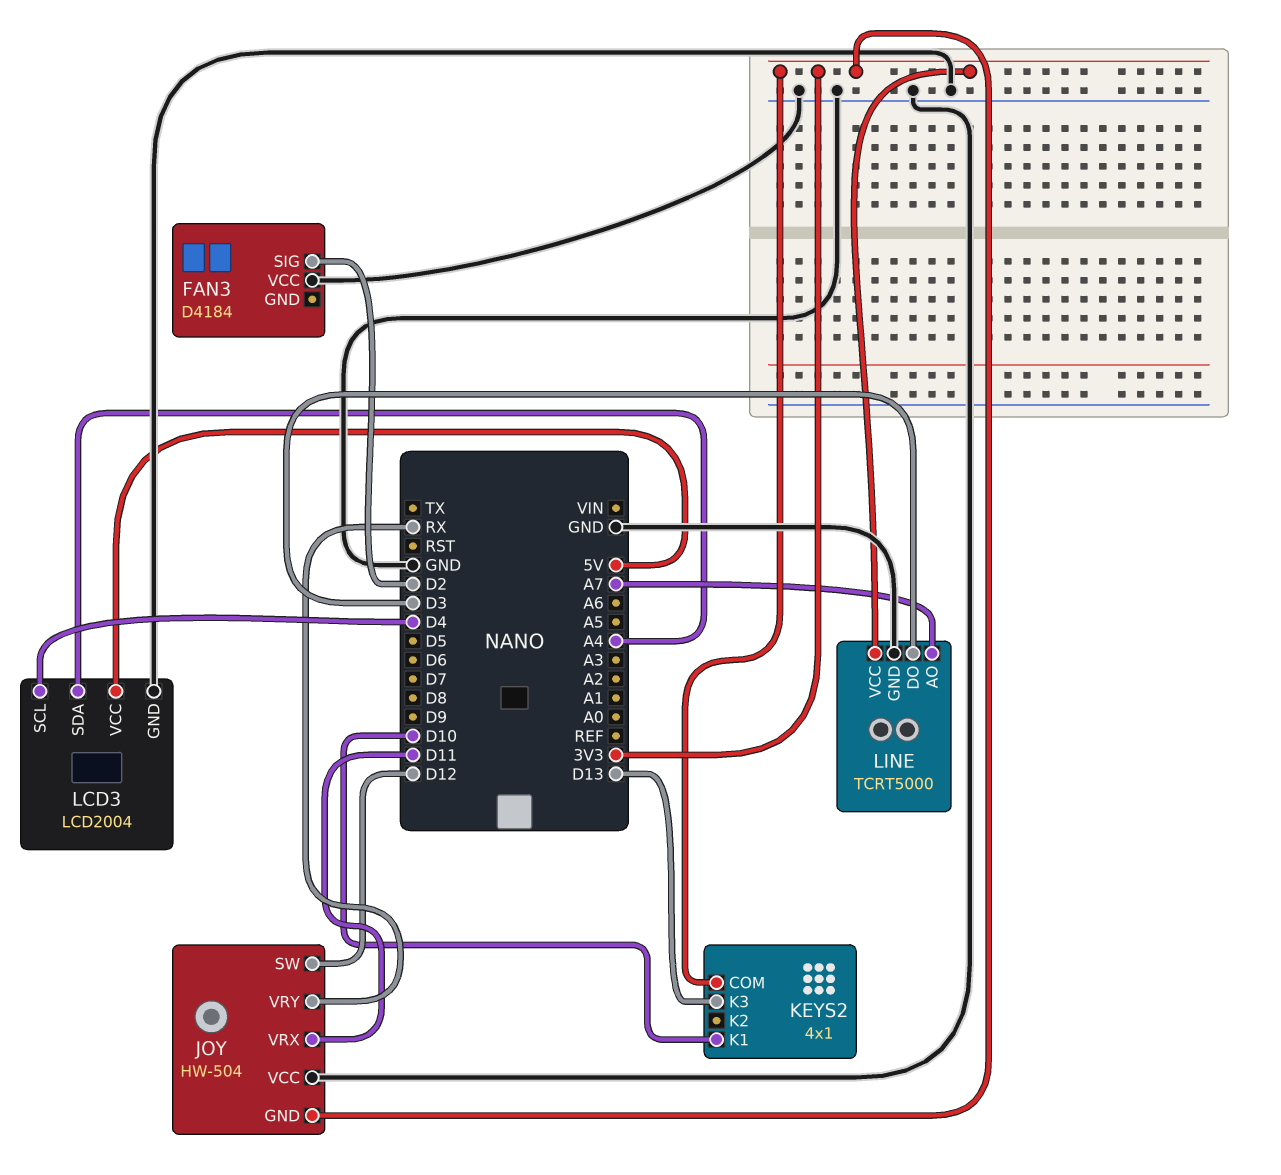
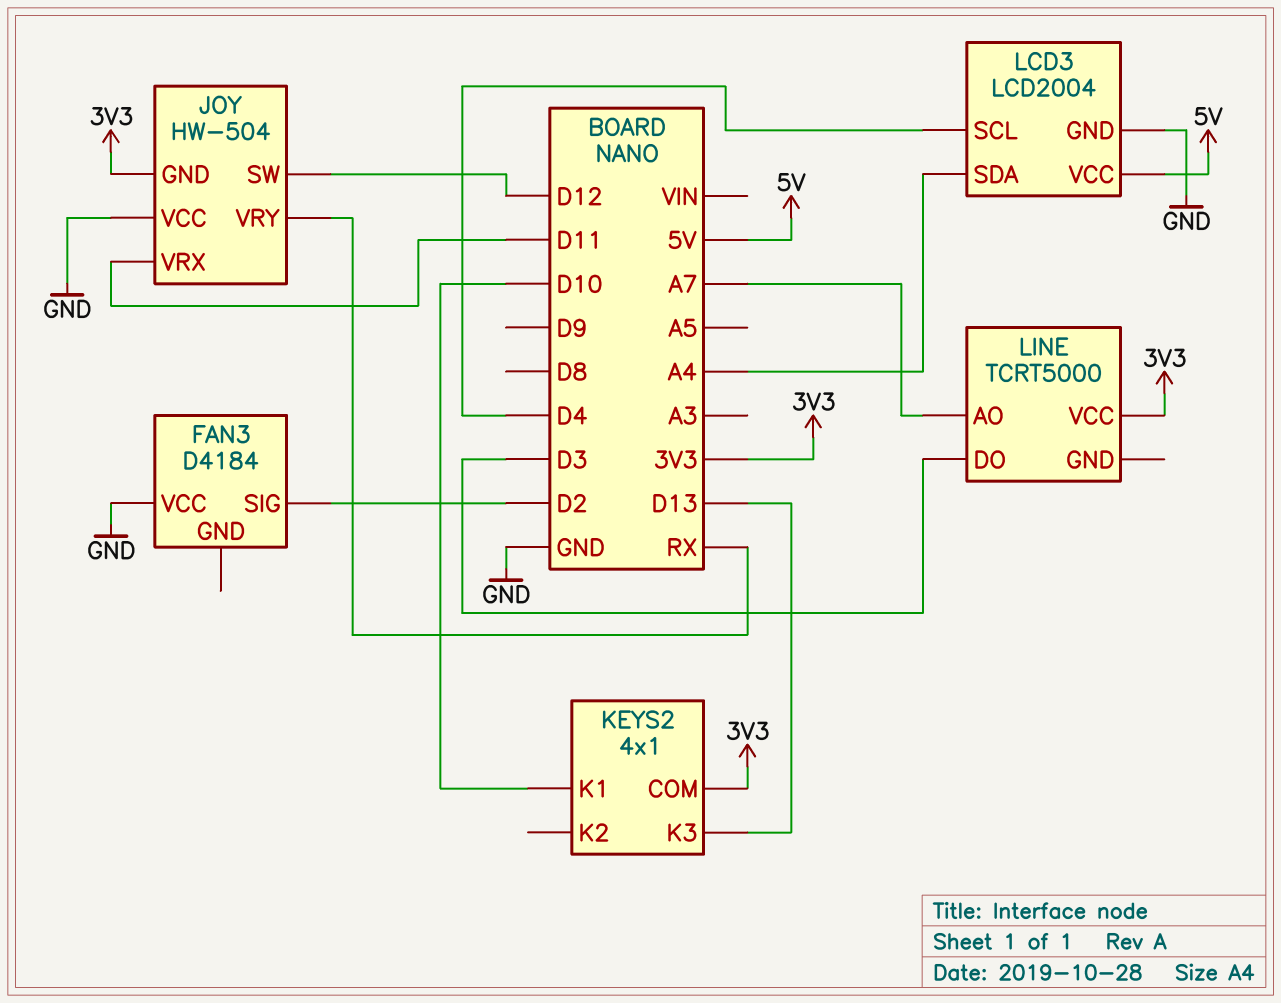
LINE pin GND: GND -> none

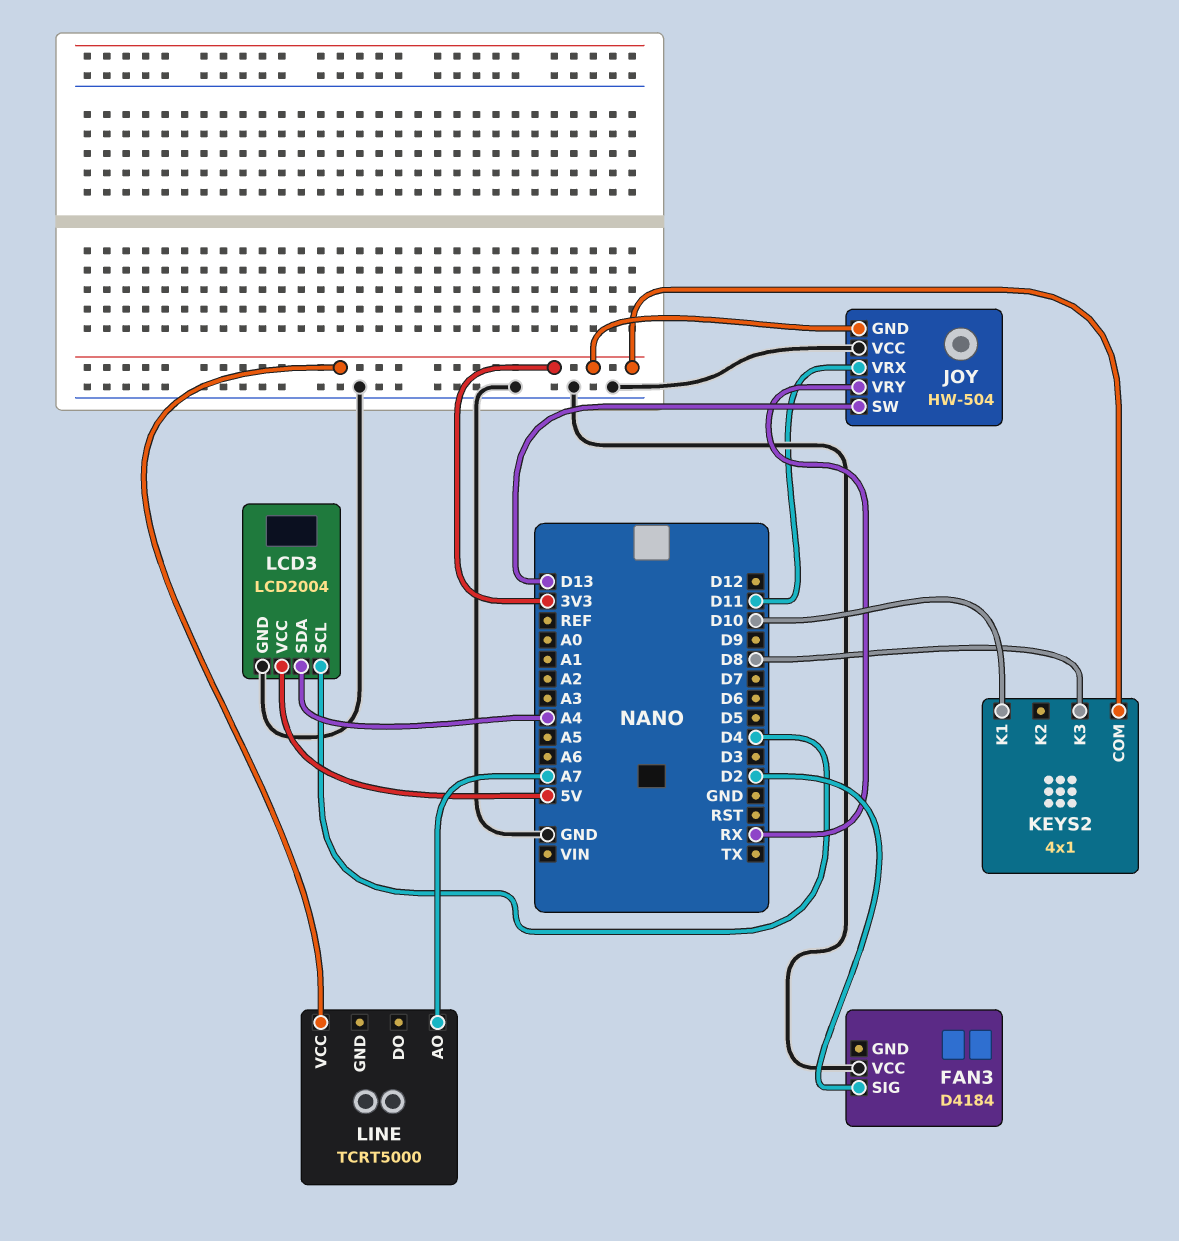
JOY pin SW: D12 -> D13
KEYS2 pin K3: D13 -> D8
LINE pin DO: D3 -> none

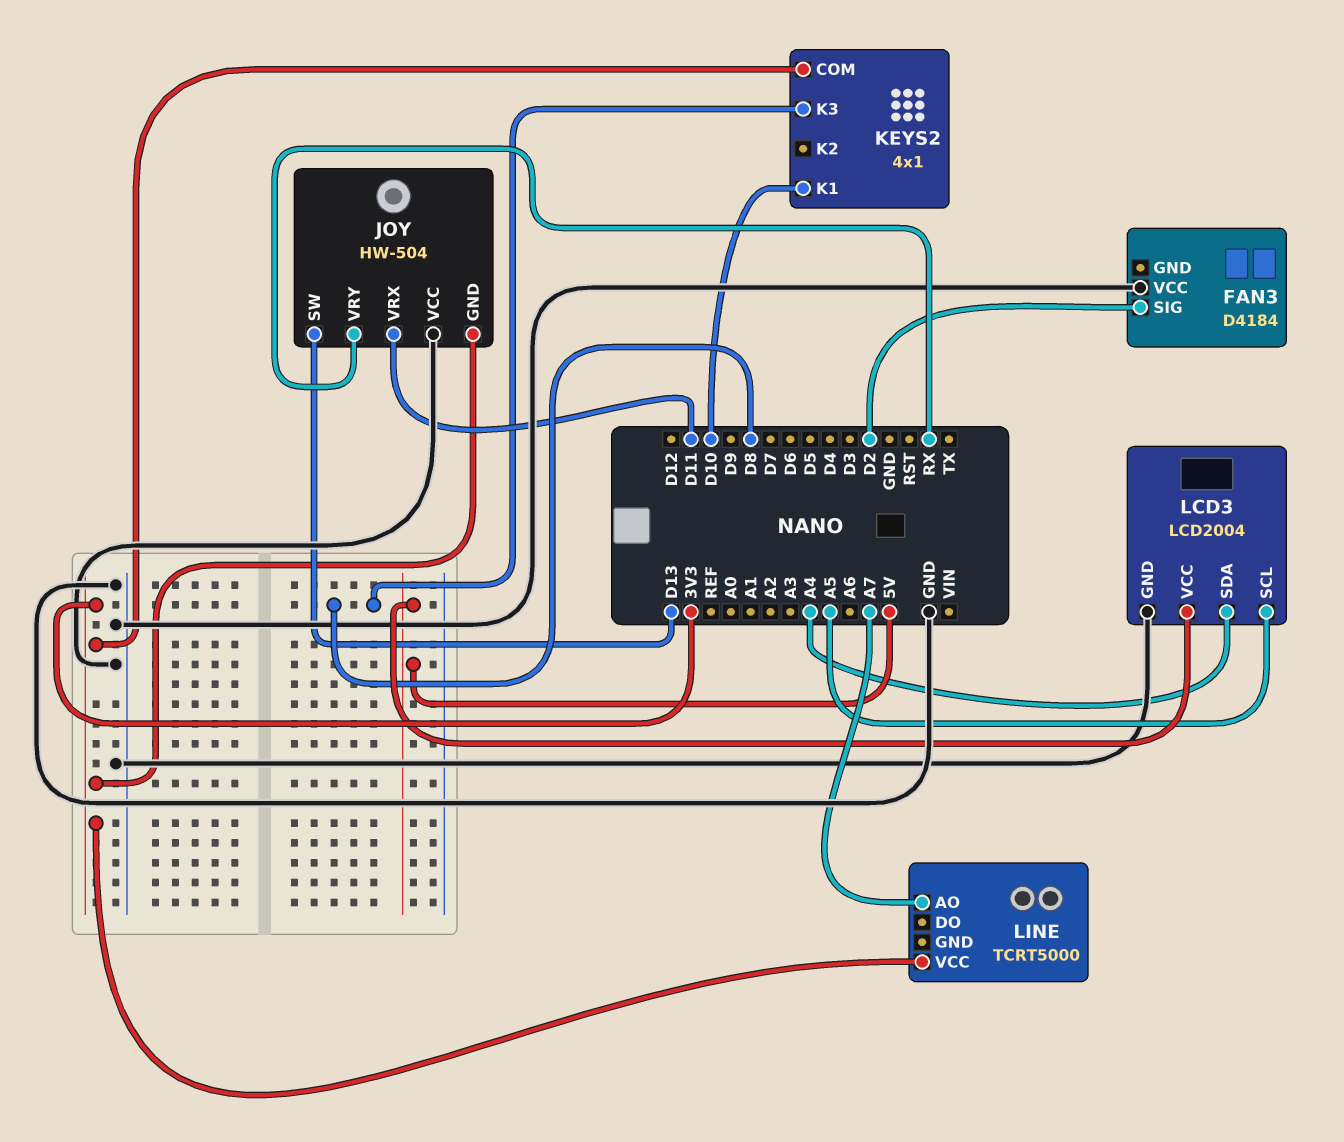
LCD3 pin SCL: D4 -> A5

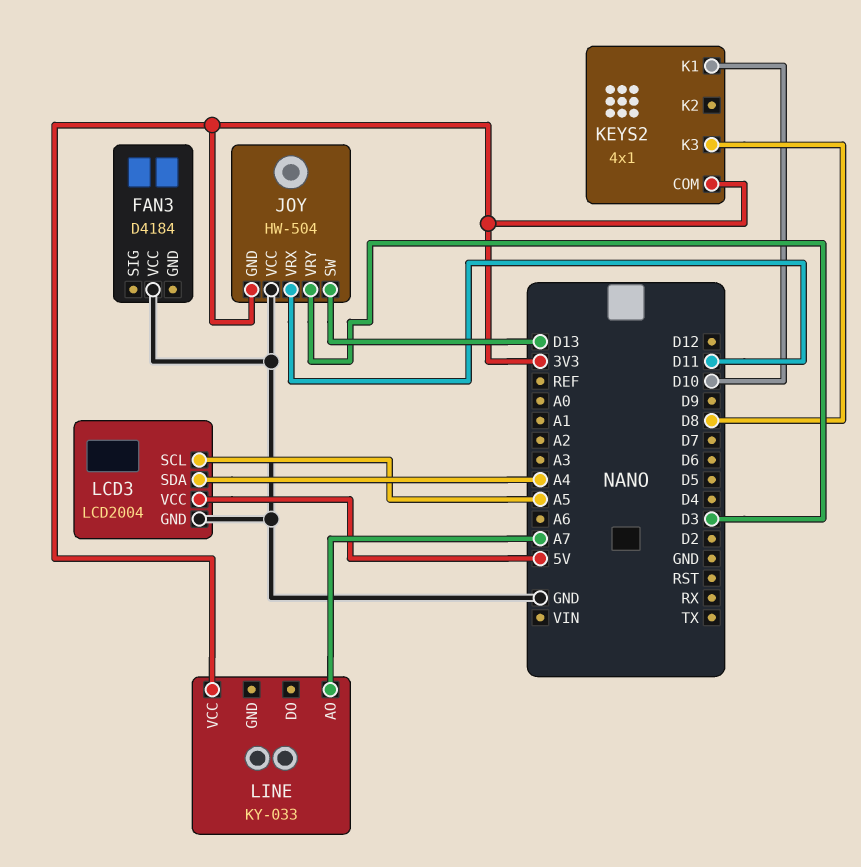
FAN3 pin SIG: D2 -> none
JOY pin VRY: RX -> D3
LINE: TCRT5000 -> KY-033

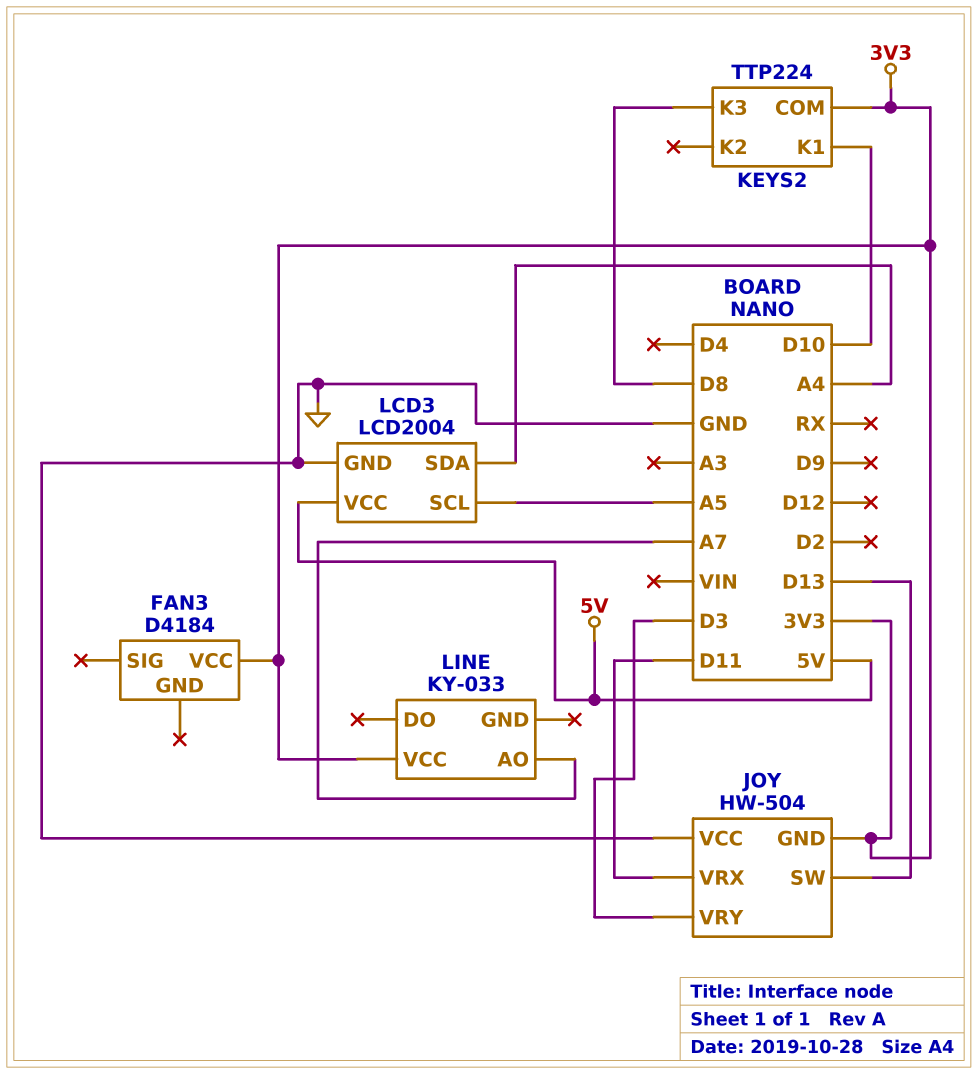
FAN3 pin VCC: GND -> 3V3
KEYS2: 4x1 -> TTP224

